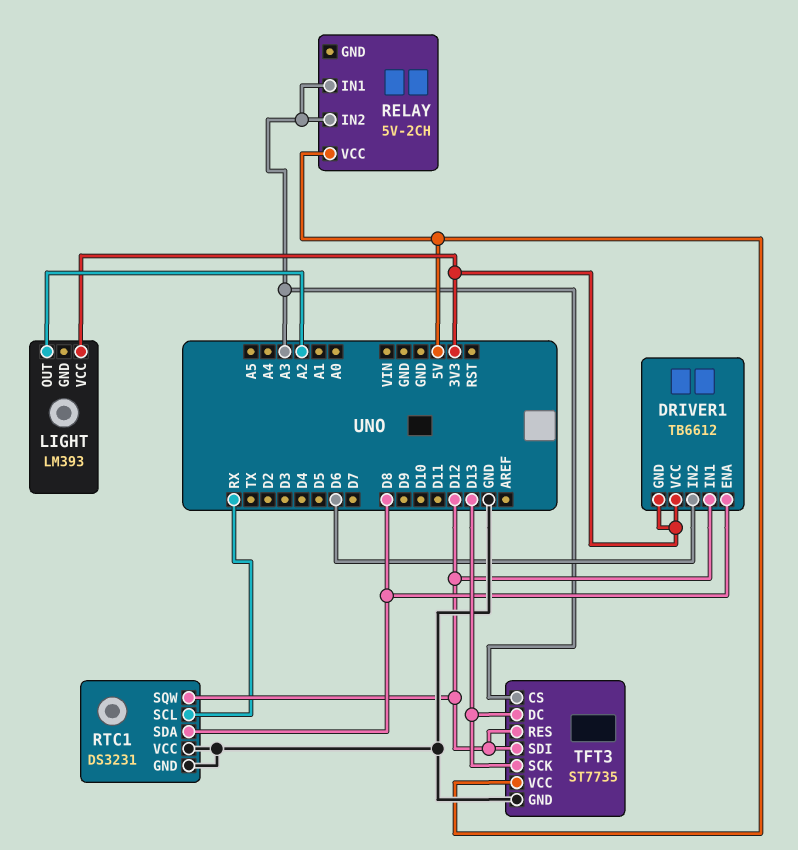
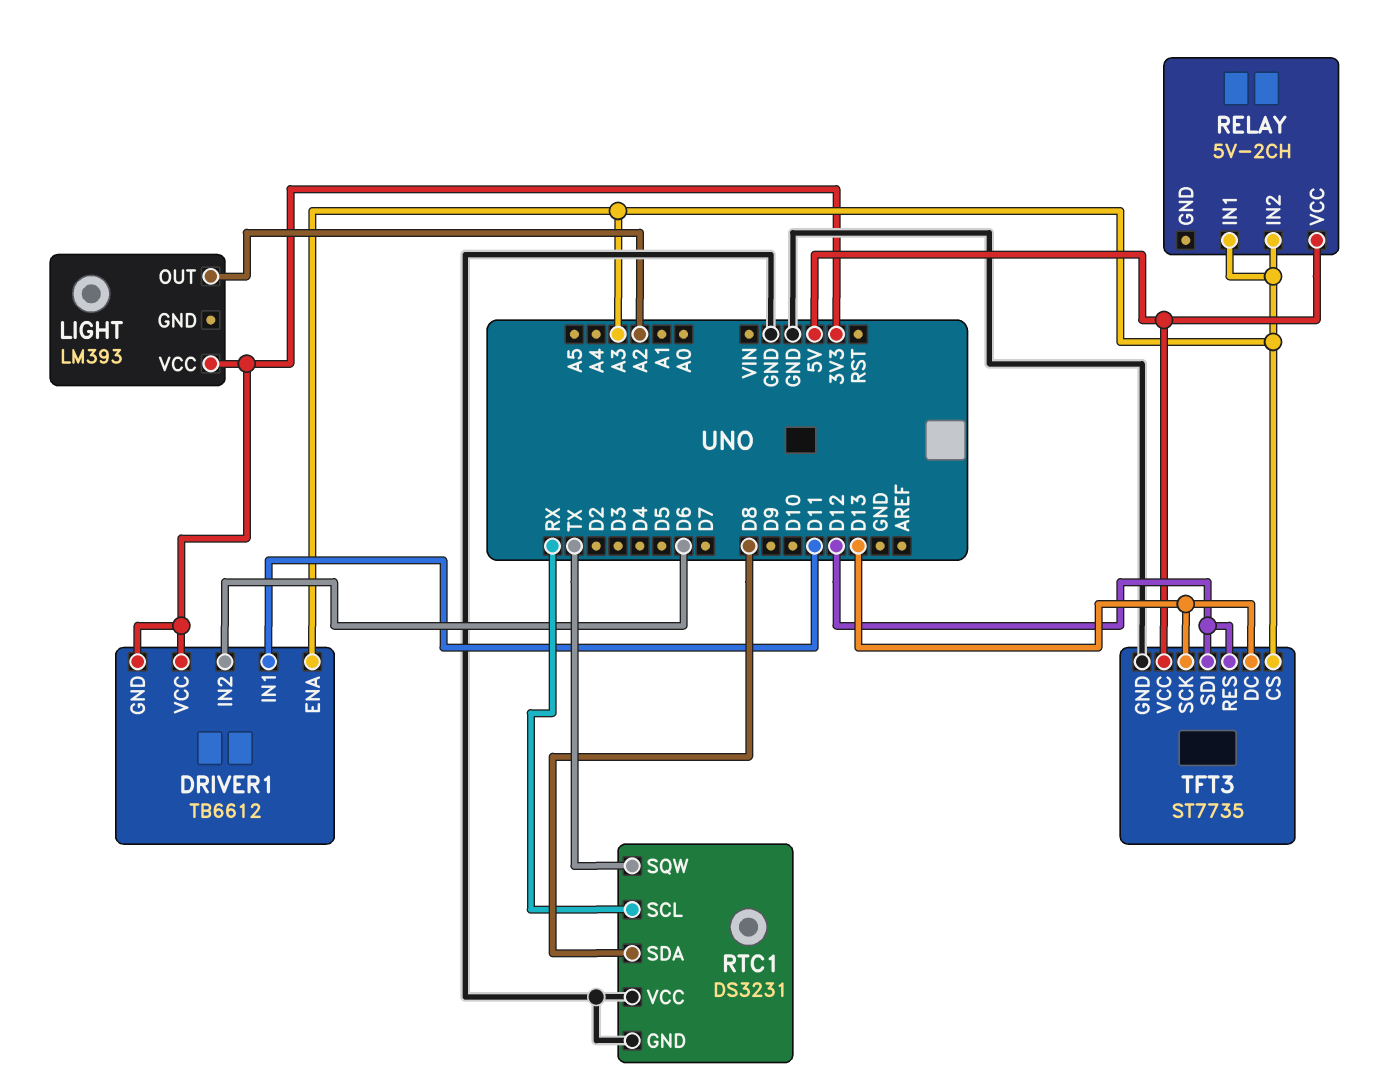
DRIVER1 pin ENA: D8 -> A3
DRIVER1 pin IN1: D12 -> D11
RTC1 pin SQW: D12 -> TX

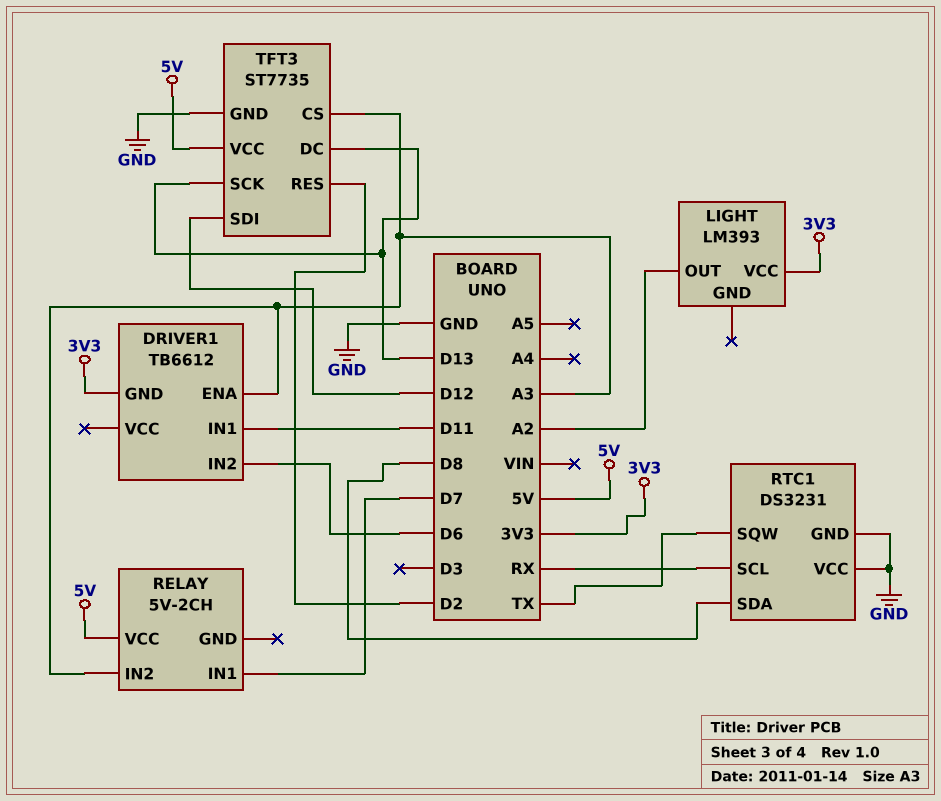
DRIVER1 pin VCC: 3V3 -> none
RELAY pin IN1: A3 -> D7
TFT3 pin RES: D12 -> D2

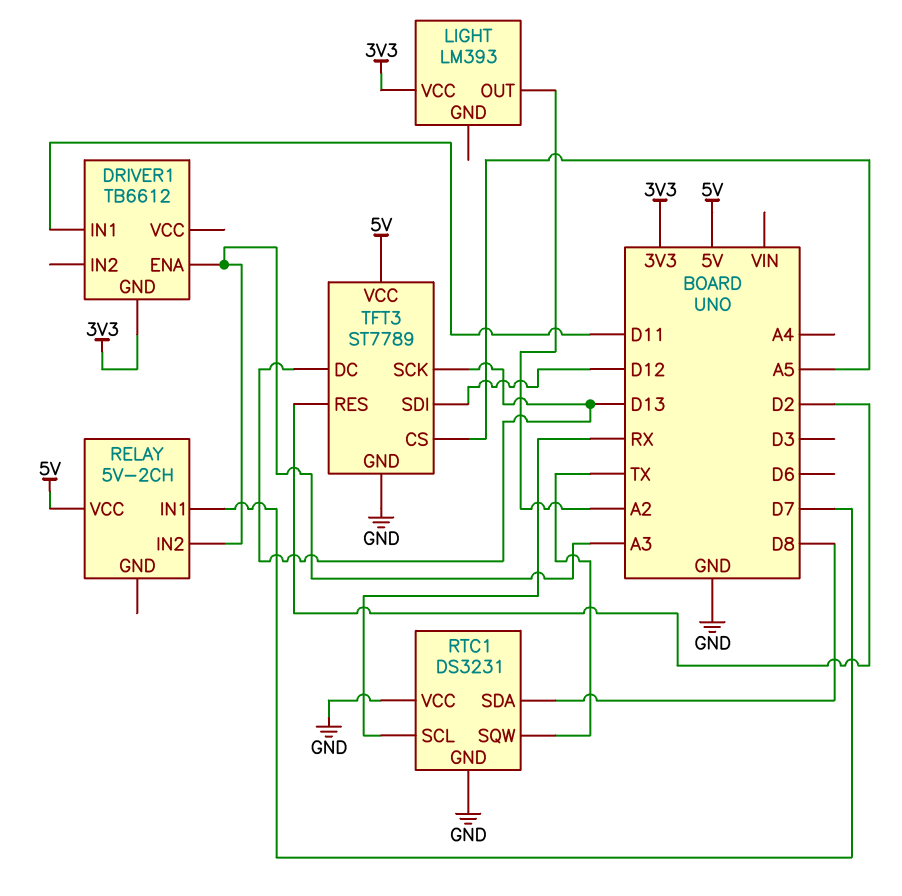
DRIVER1 pin IN2: D6 -> none
TFT3: ST7735 -> ST7789
TFT3 pin CS: A3 -> A5

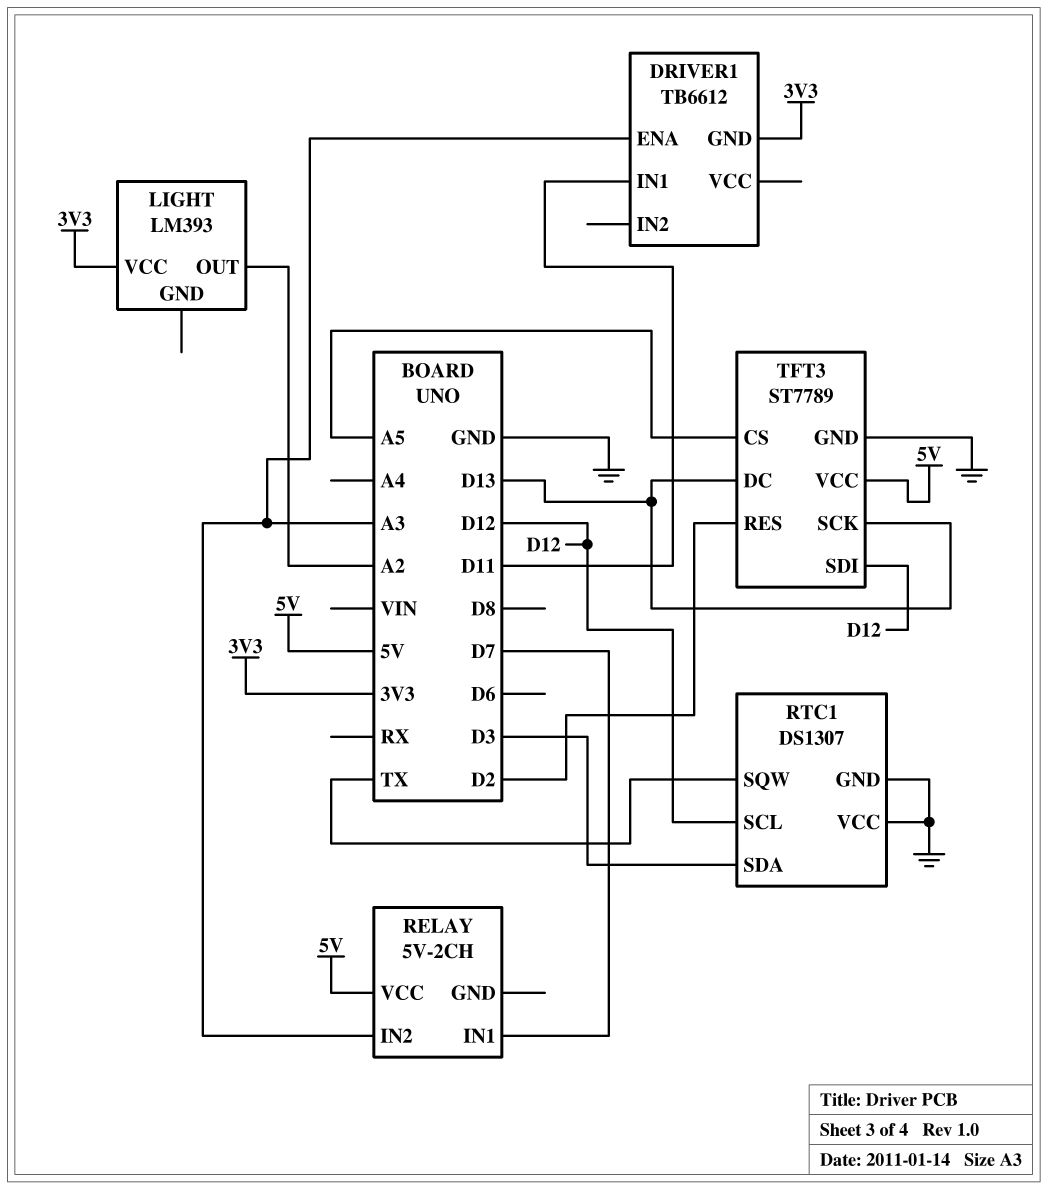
RTC1: DS3231 -> DS1307
RTC1 pin SCL: RX -> D12
RTC1 pin SDA: D8 -> D3

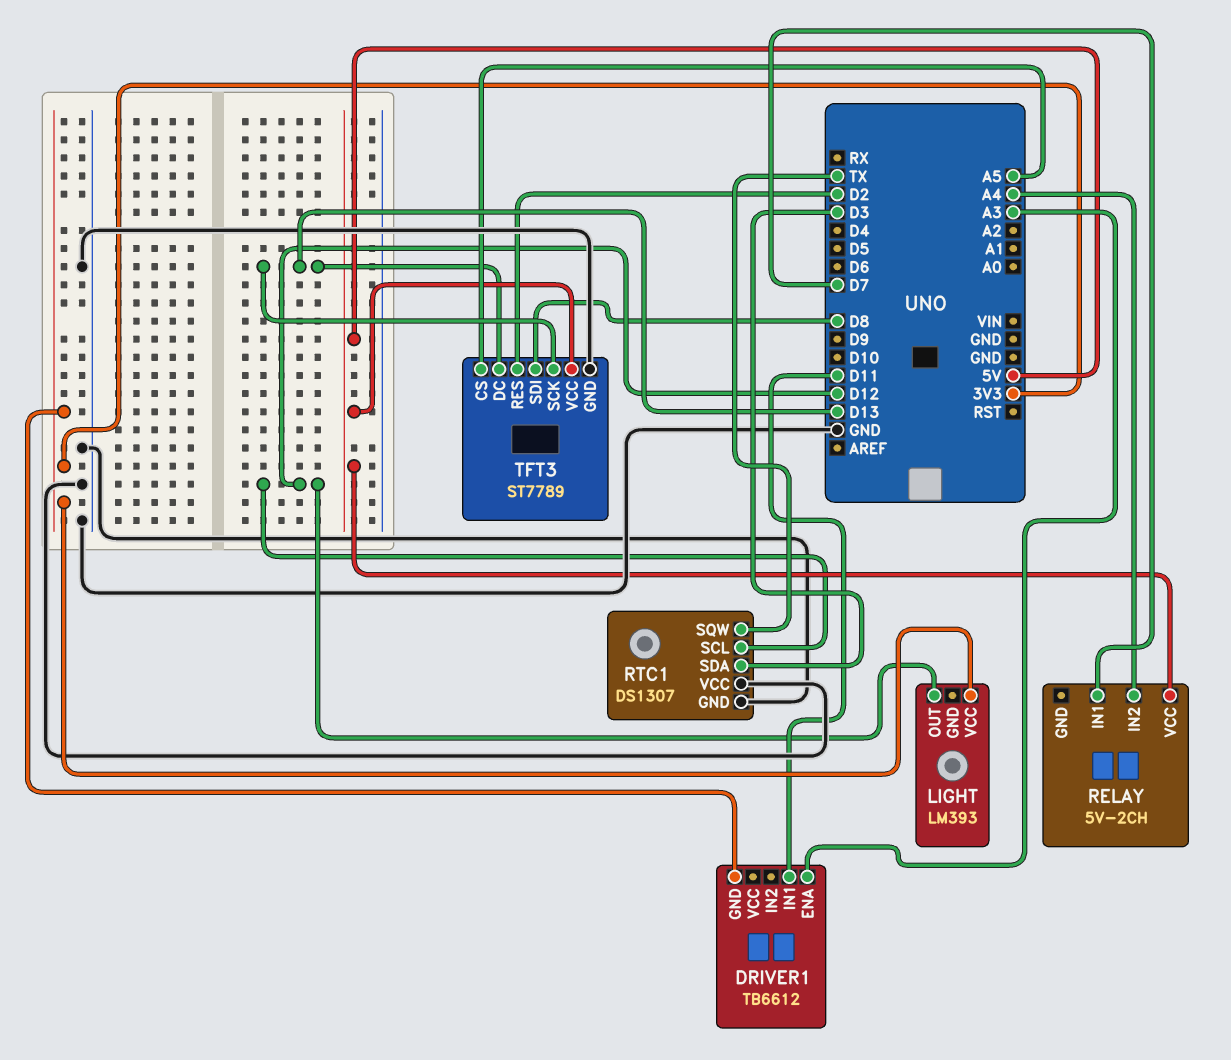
LIGHT pin OUT: A2 -> D12
RELAY pin IN2: A3 -> A4
TFT3 pin SDI: D12 -> D8

